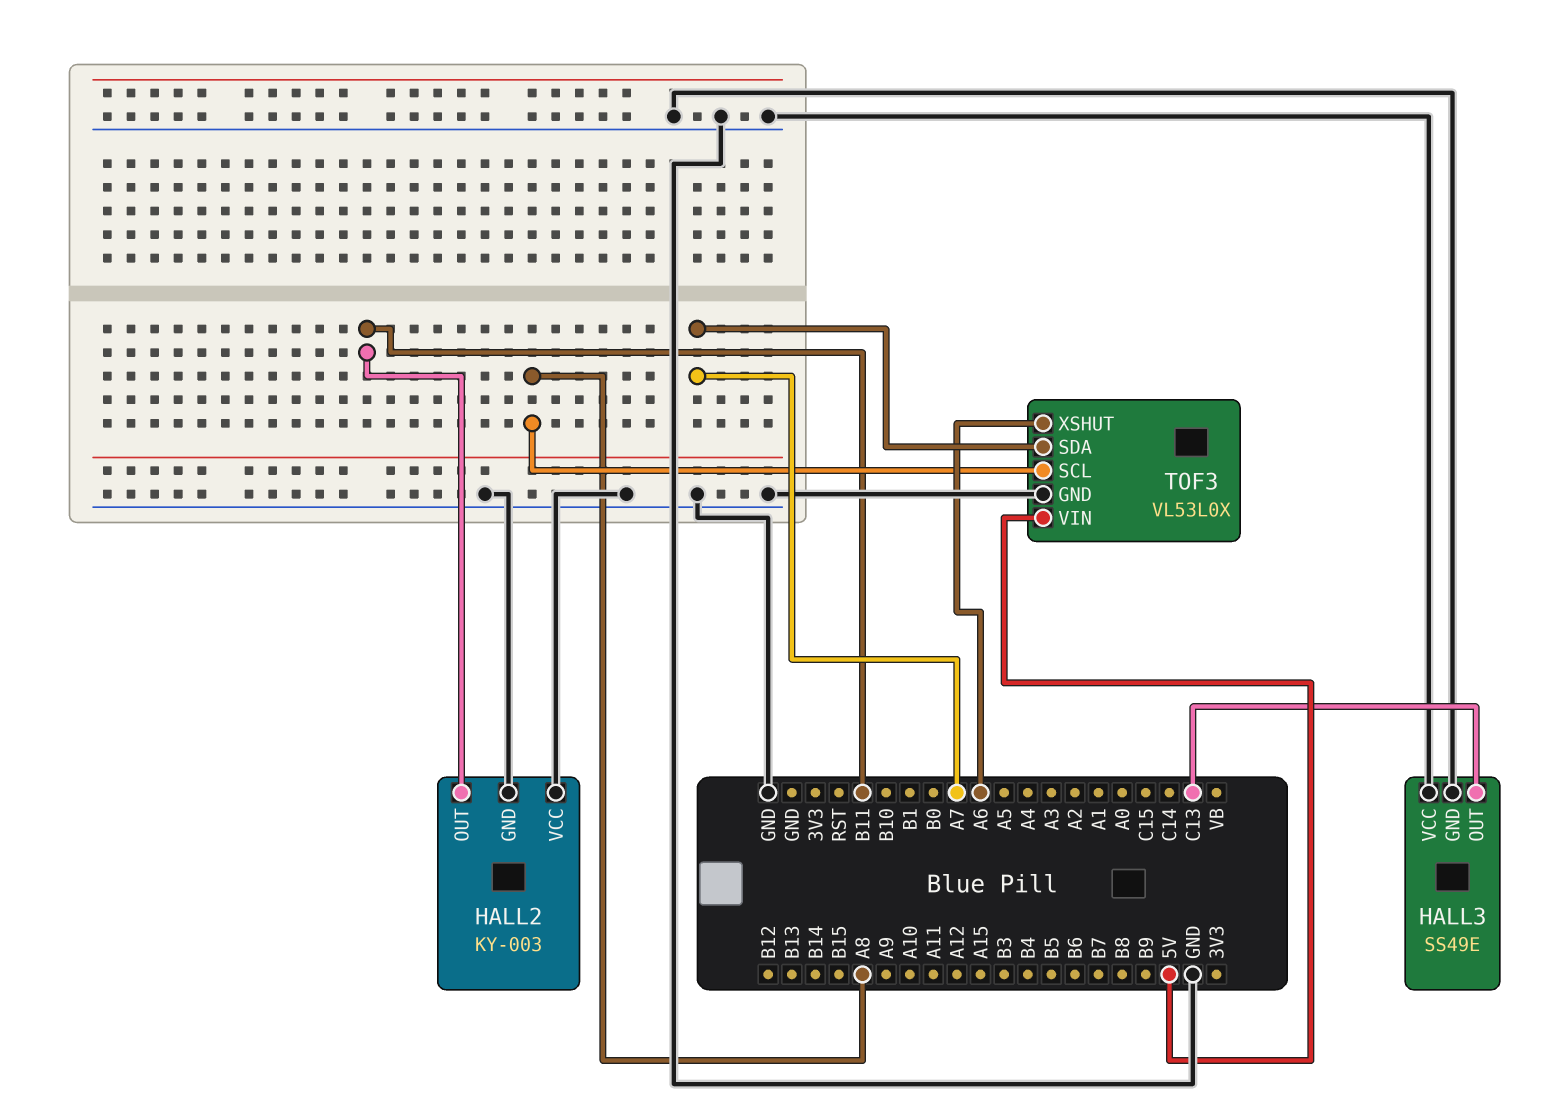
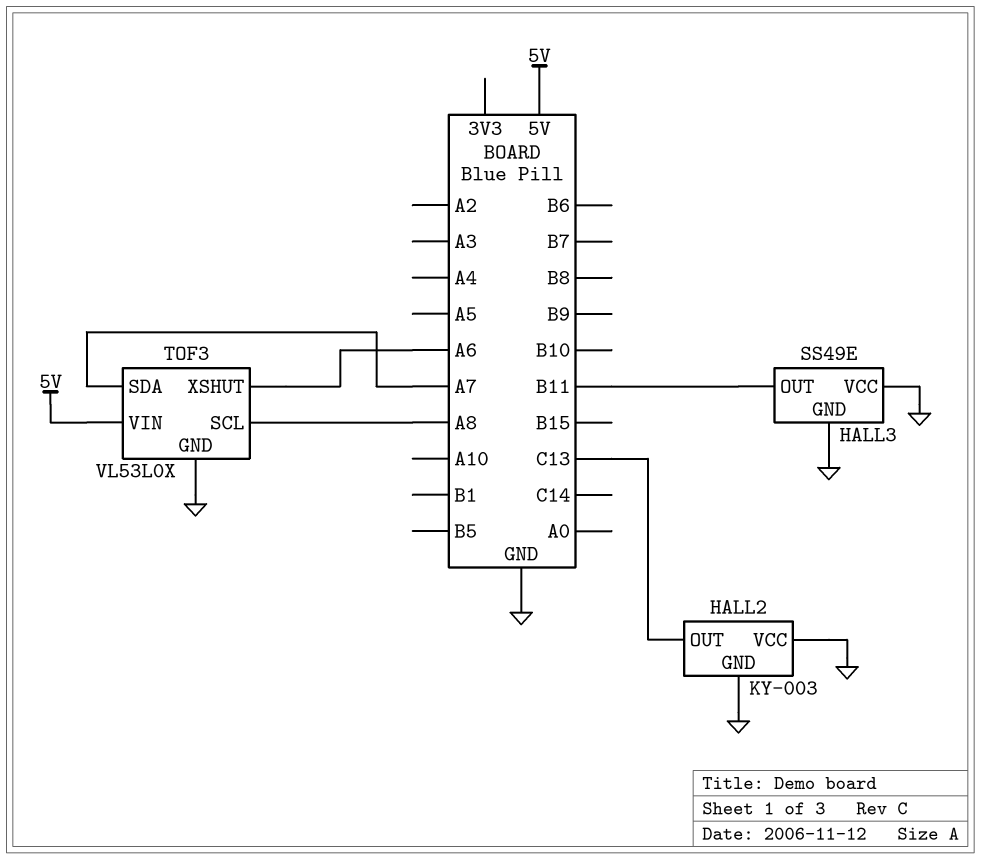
HALL2 pin OUT: B11 -> C13
HALL3 pin OUT: C13 -> B11

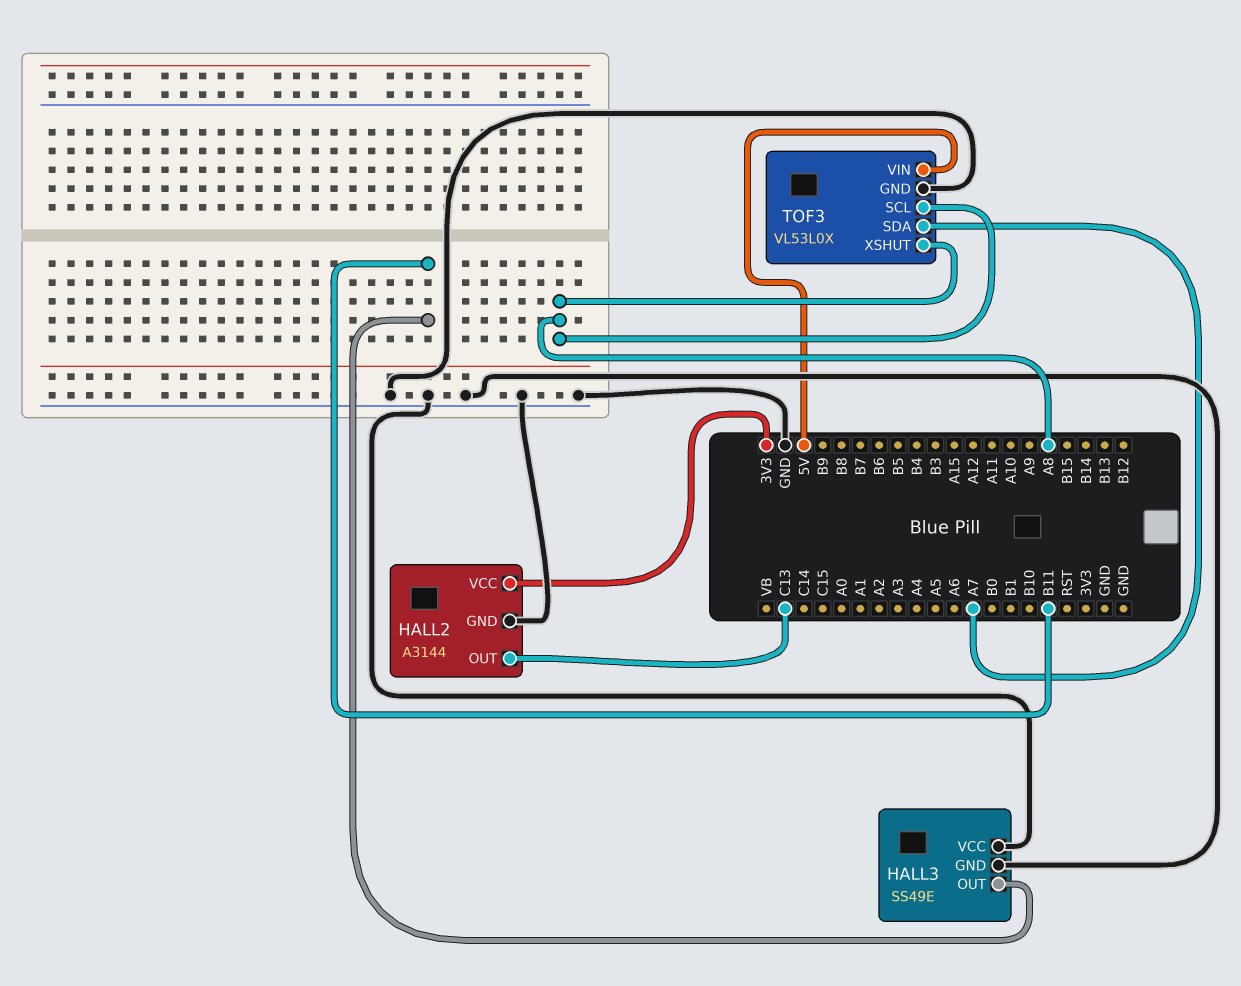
HALL2: KY-003 -> A3144
HALL2 pin VCC: GND -> 3V3
TOF3 pin XSHUT: A6 -> A8

